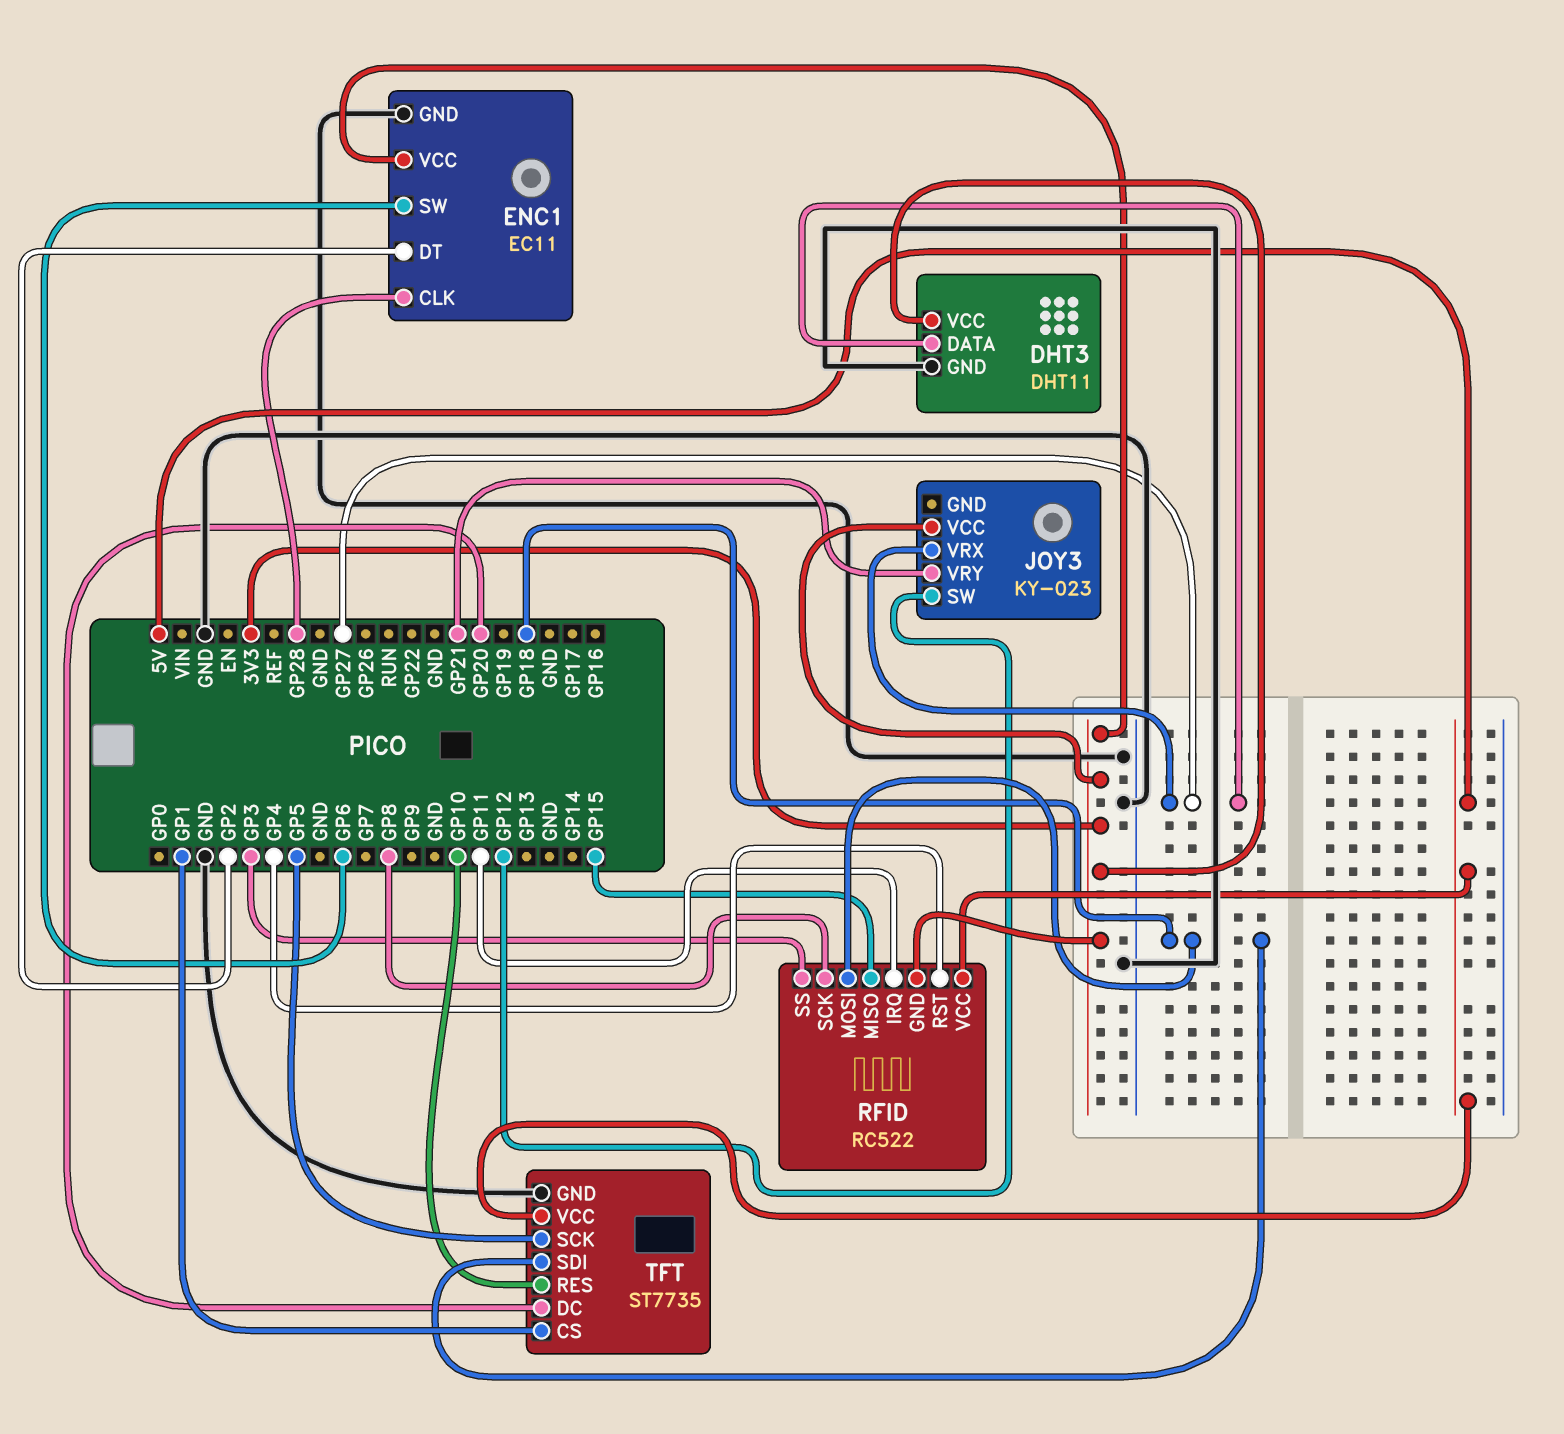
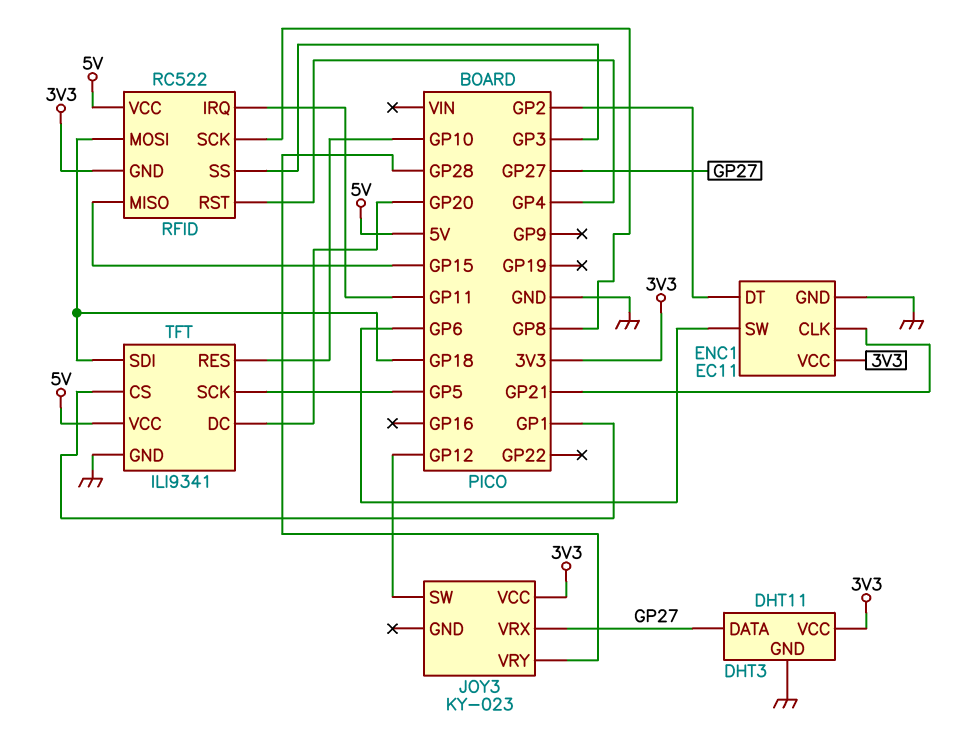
ENC1 pin CLK: GP28 -> GP21
JOY3 pin VRY: GP21 -> GP28
TFT: ST7735 -> ILI9341

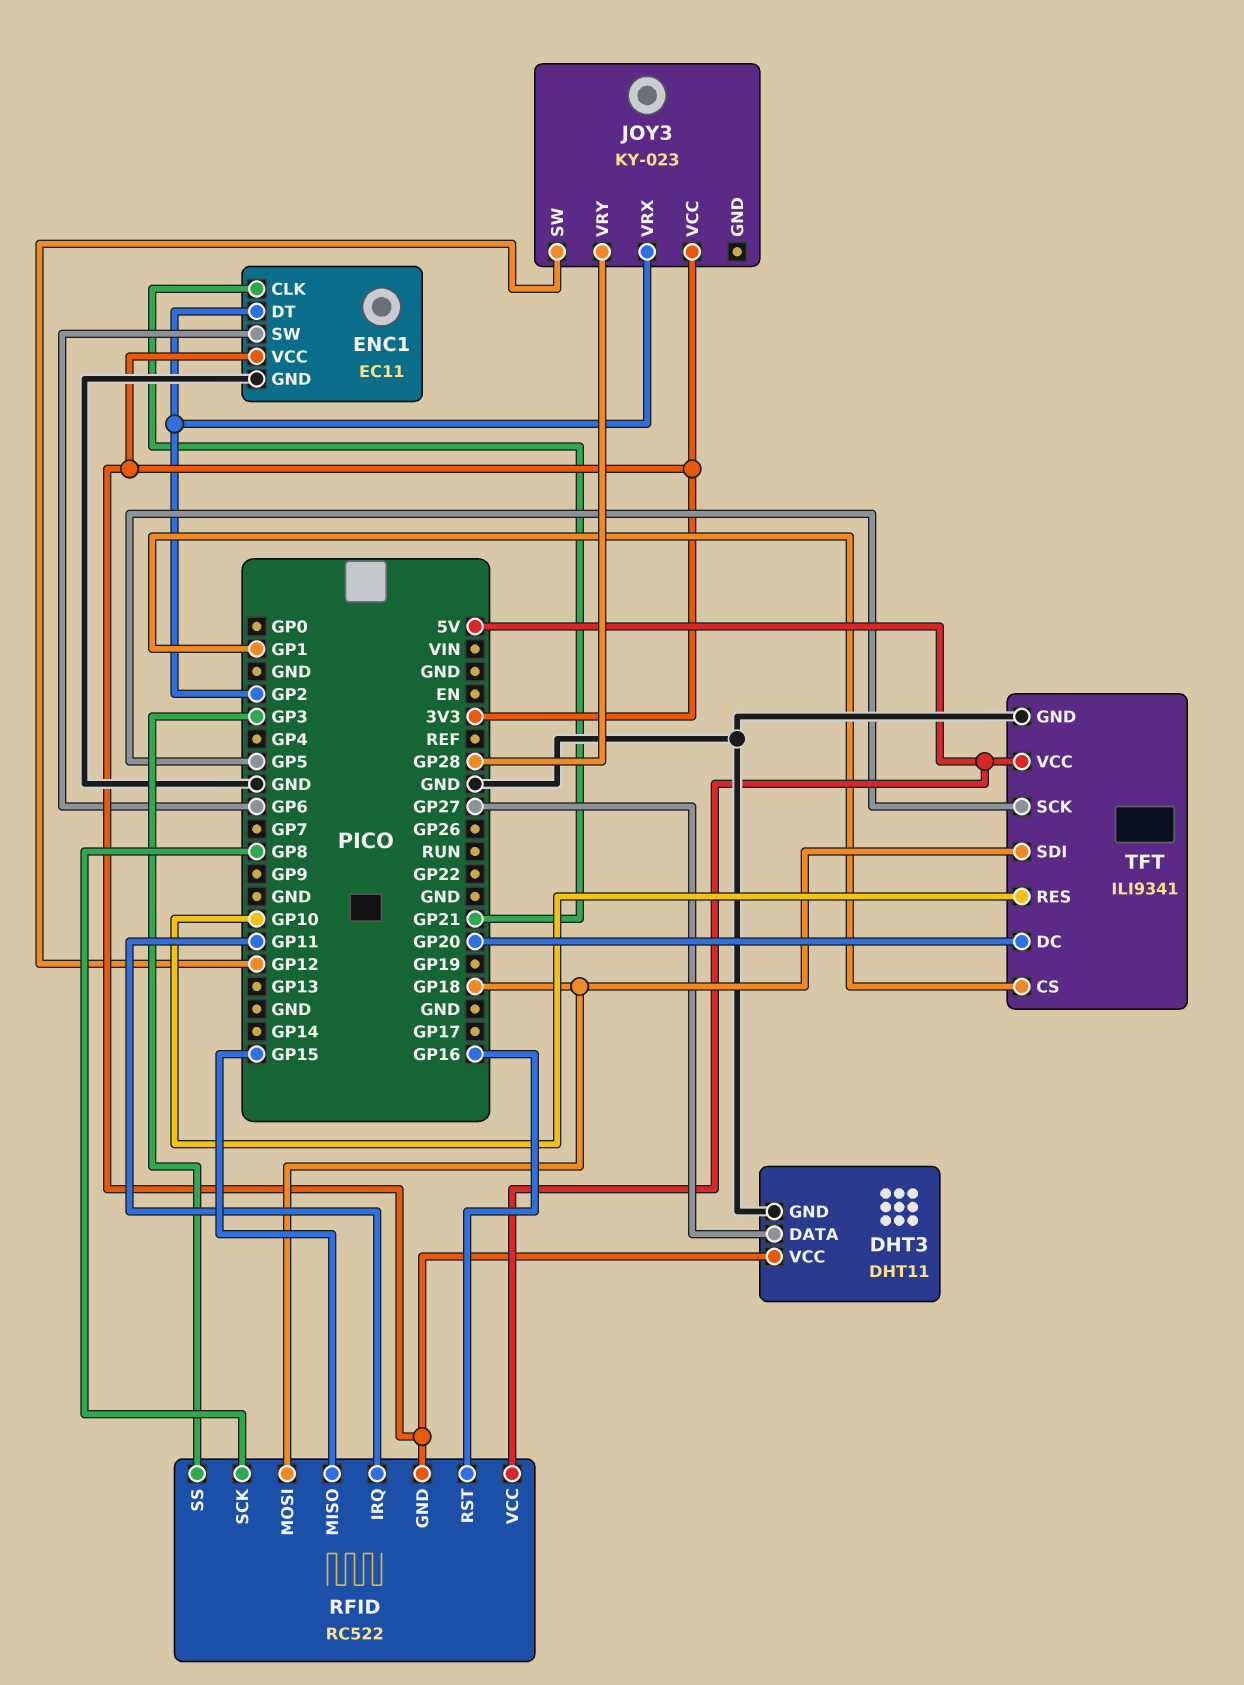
JOY3 pin VRX: GP27 -> GP2
RFID pin RST: GP4 -> GP16

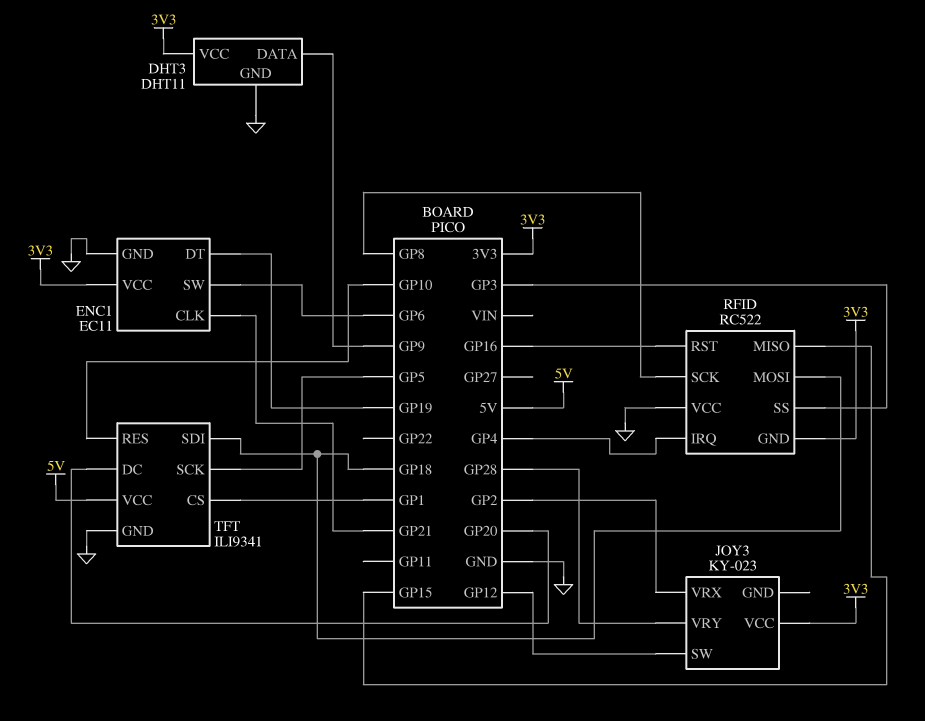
DHT3 pin DATA: GP27 -> GP9
ENC1 pin DT: GP2 -> GP19
RFID pin IRQ: GP11 -> GP4
RFID pin VCC: 5V -> GND

